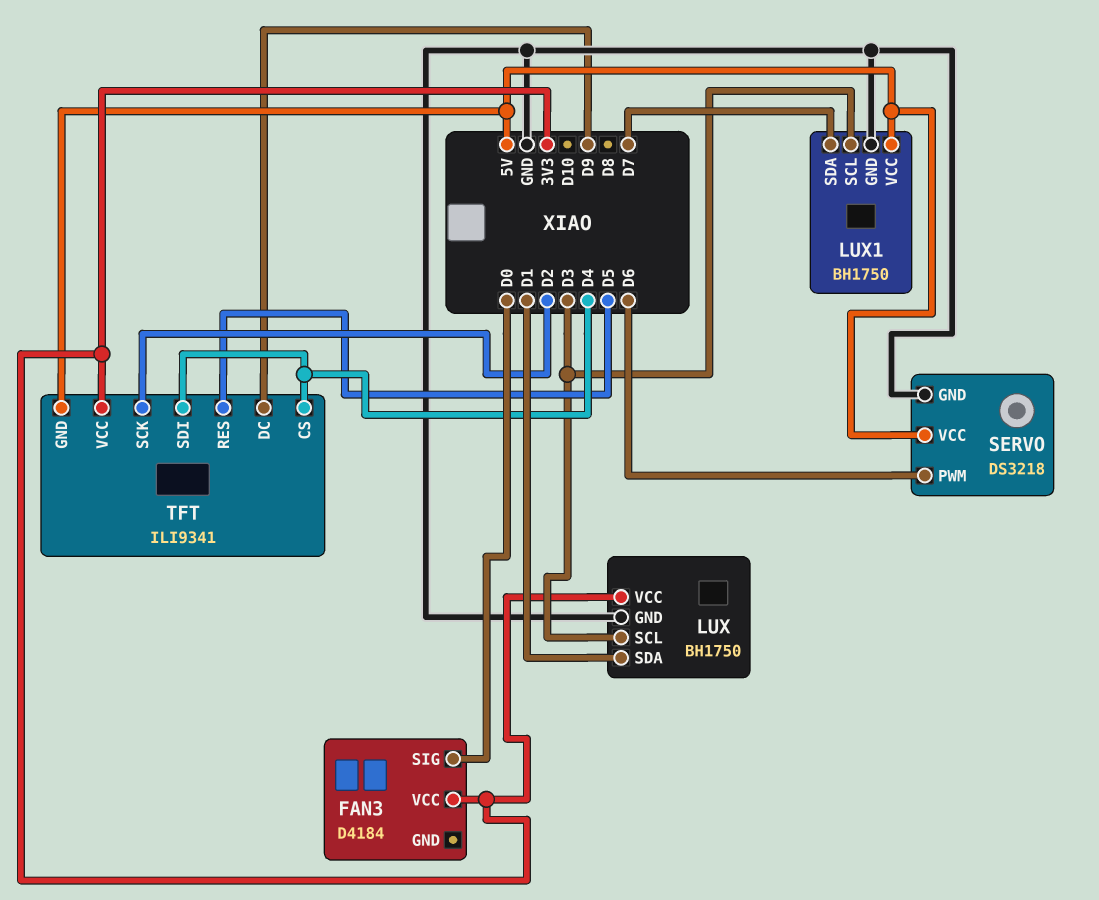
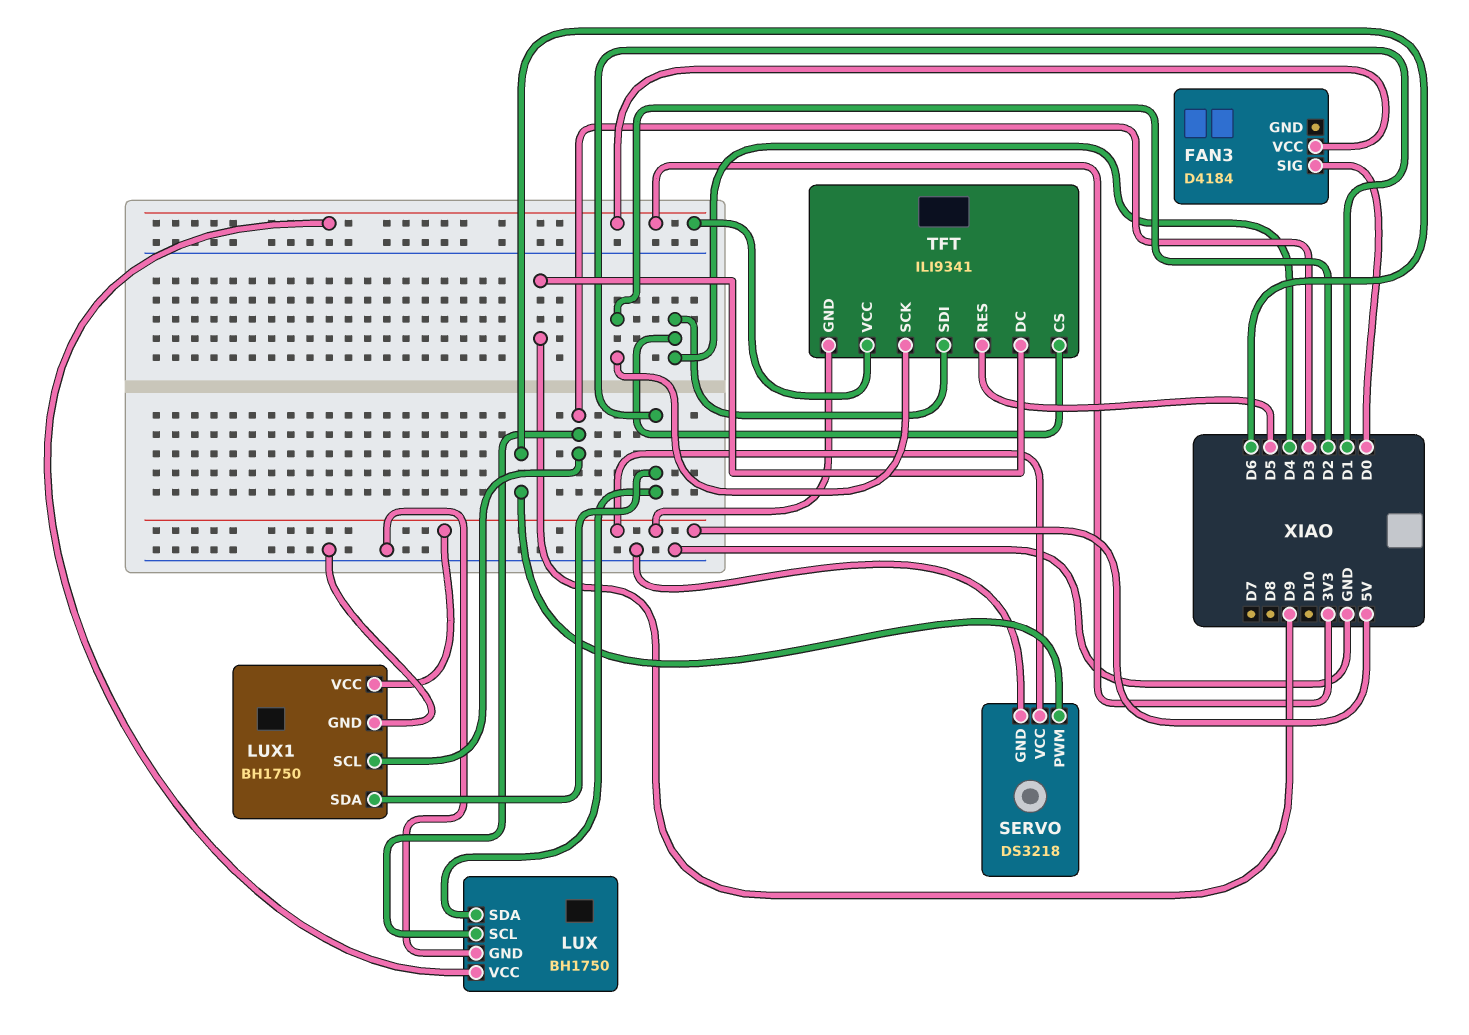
LUX1 pin SDA: D7 -> D1

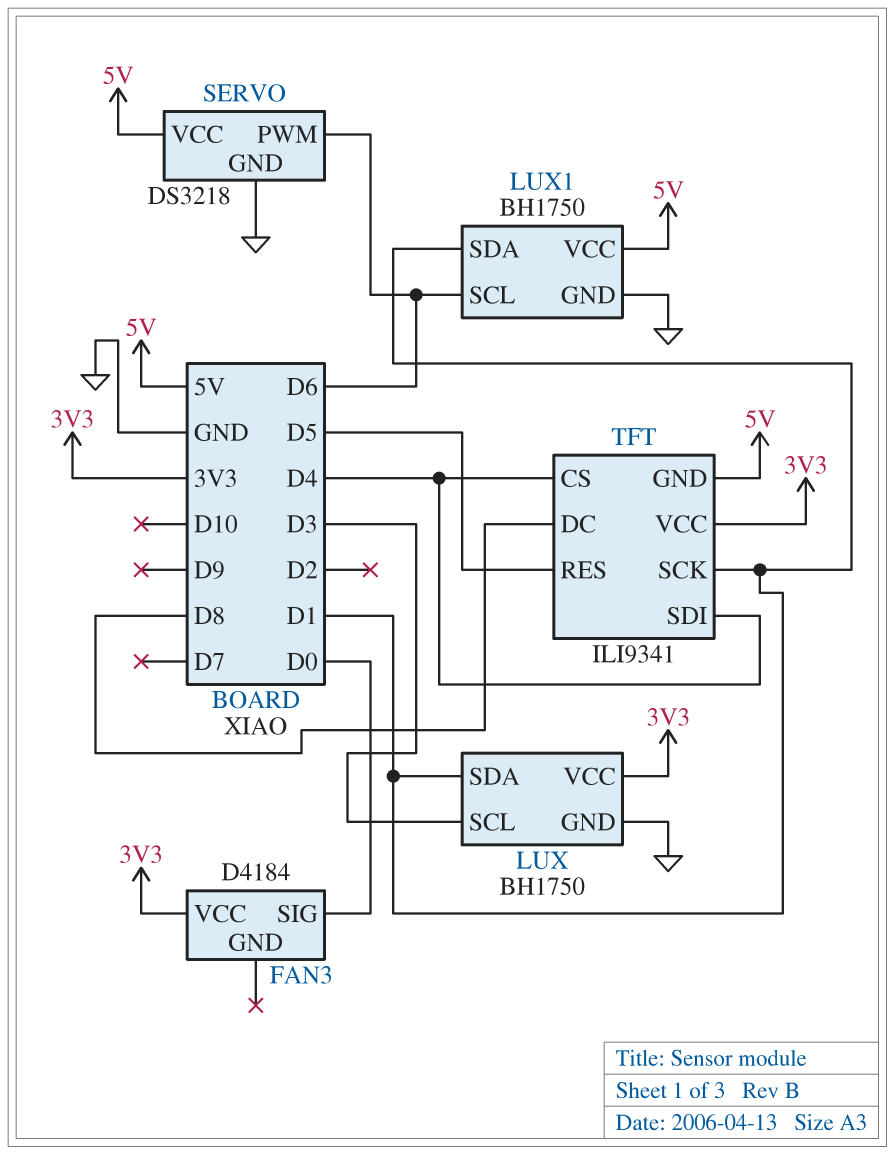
LUX1 pin SCL: D3 -> D6
TFT pin DC: D9 -> D8
TFT pin SCK: D2 -> D1

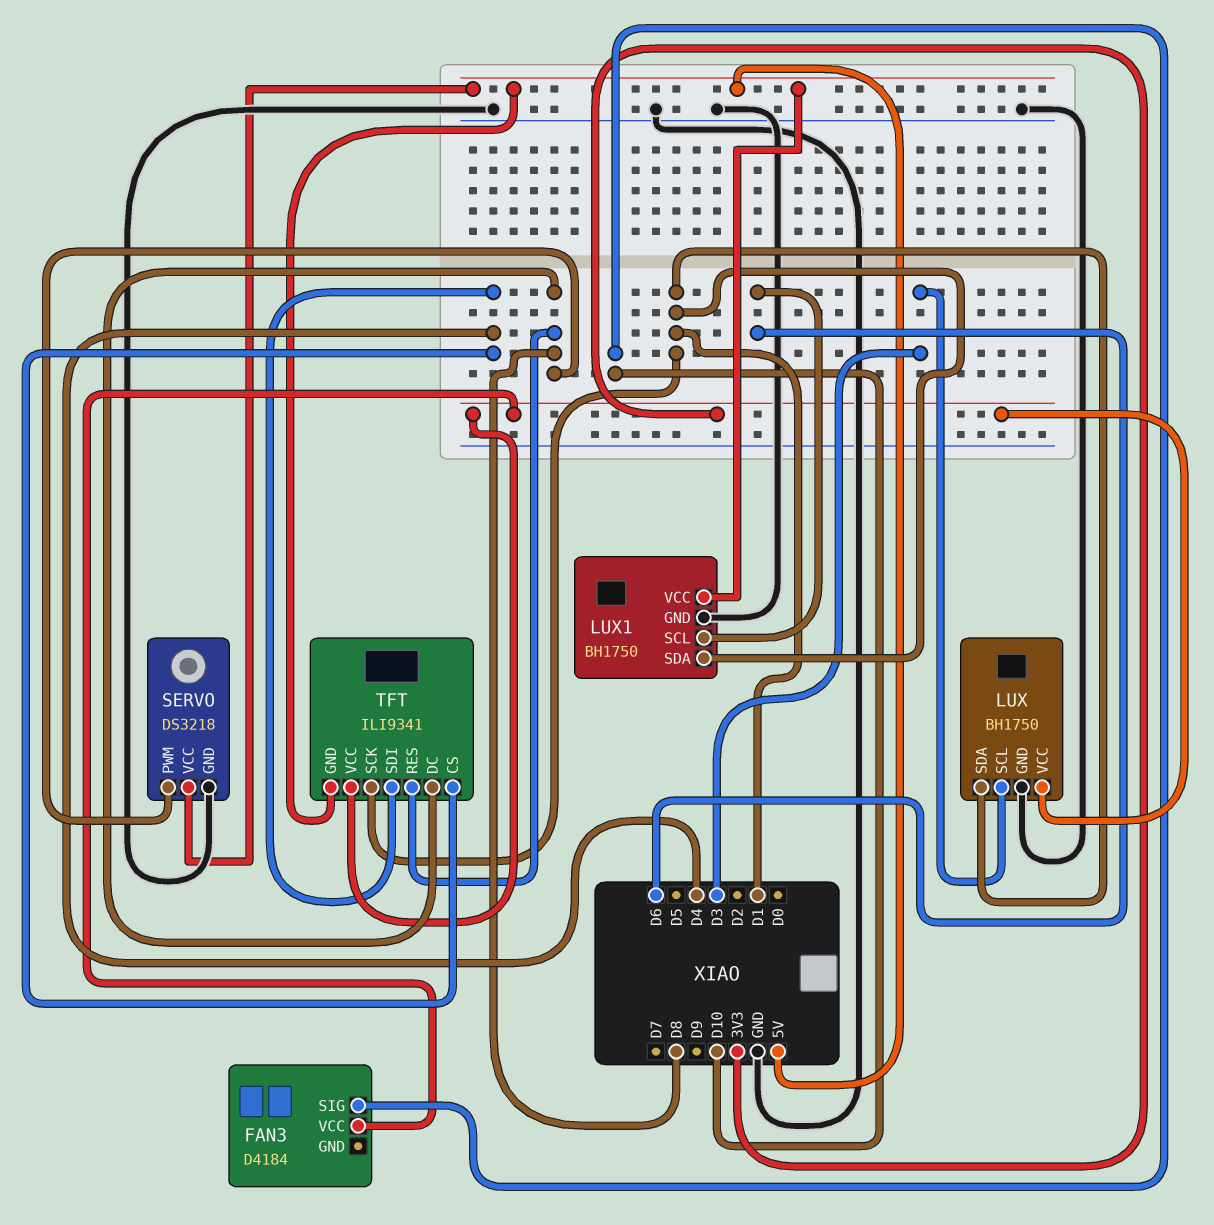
FAN3 pin SIG: D0 -> D10
SERVO pin PWM: D6 -> D8
TFT pin RES: D5 -> D8

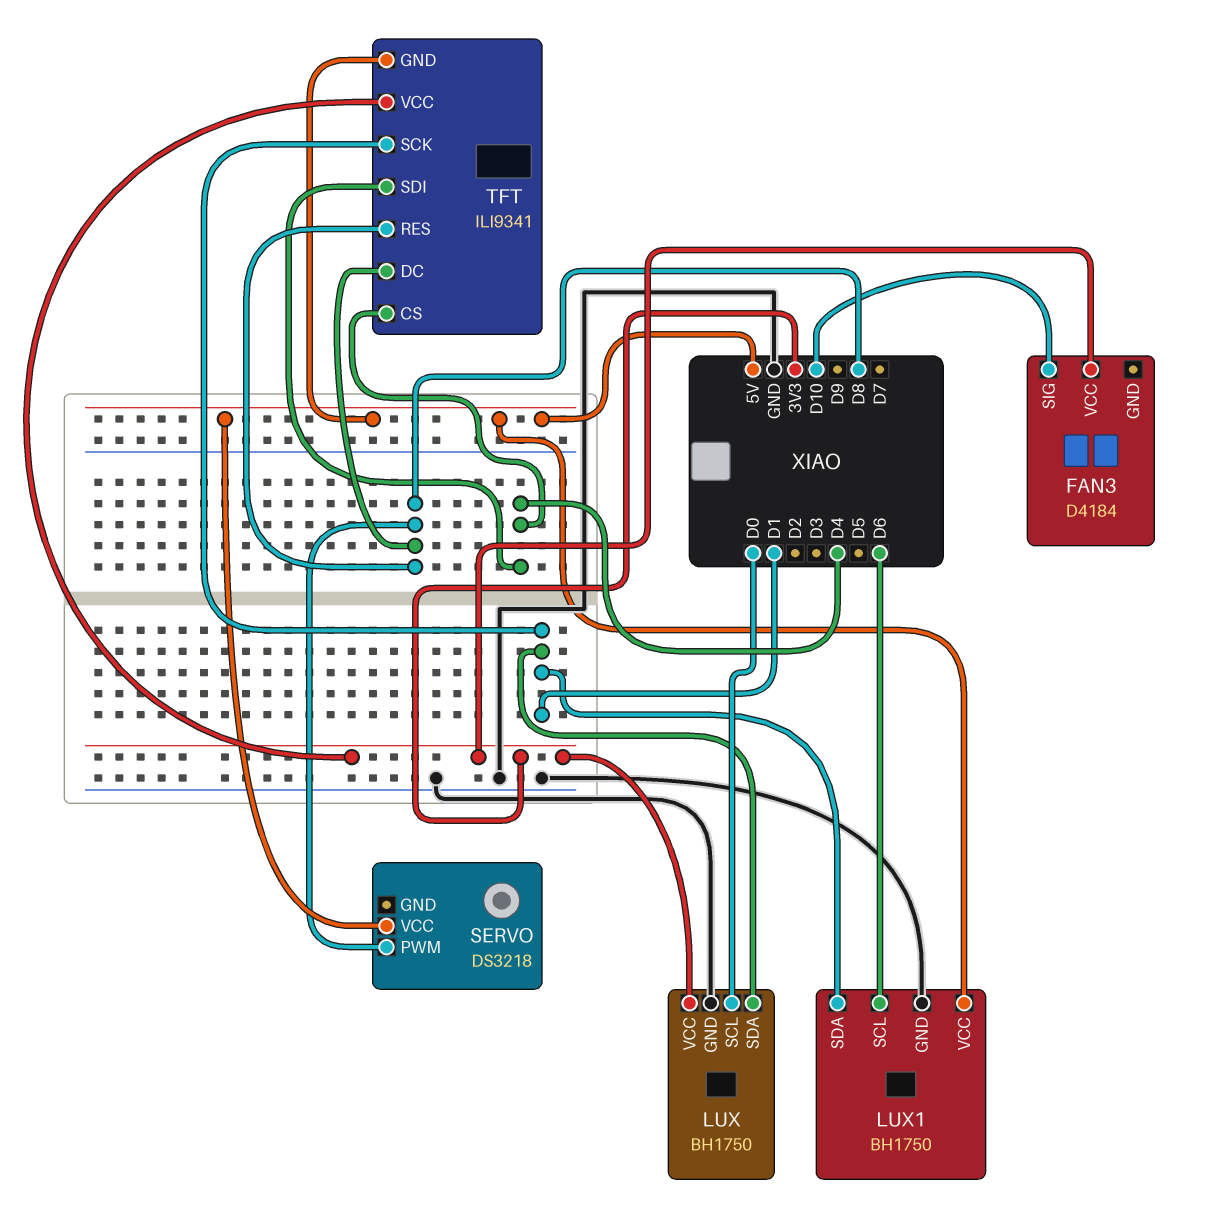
LUX pin SCL: D3 -> D0
SERVO pin GND: GND -> none

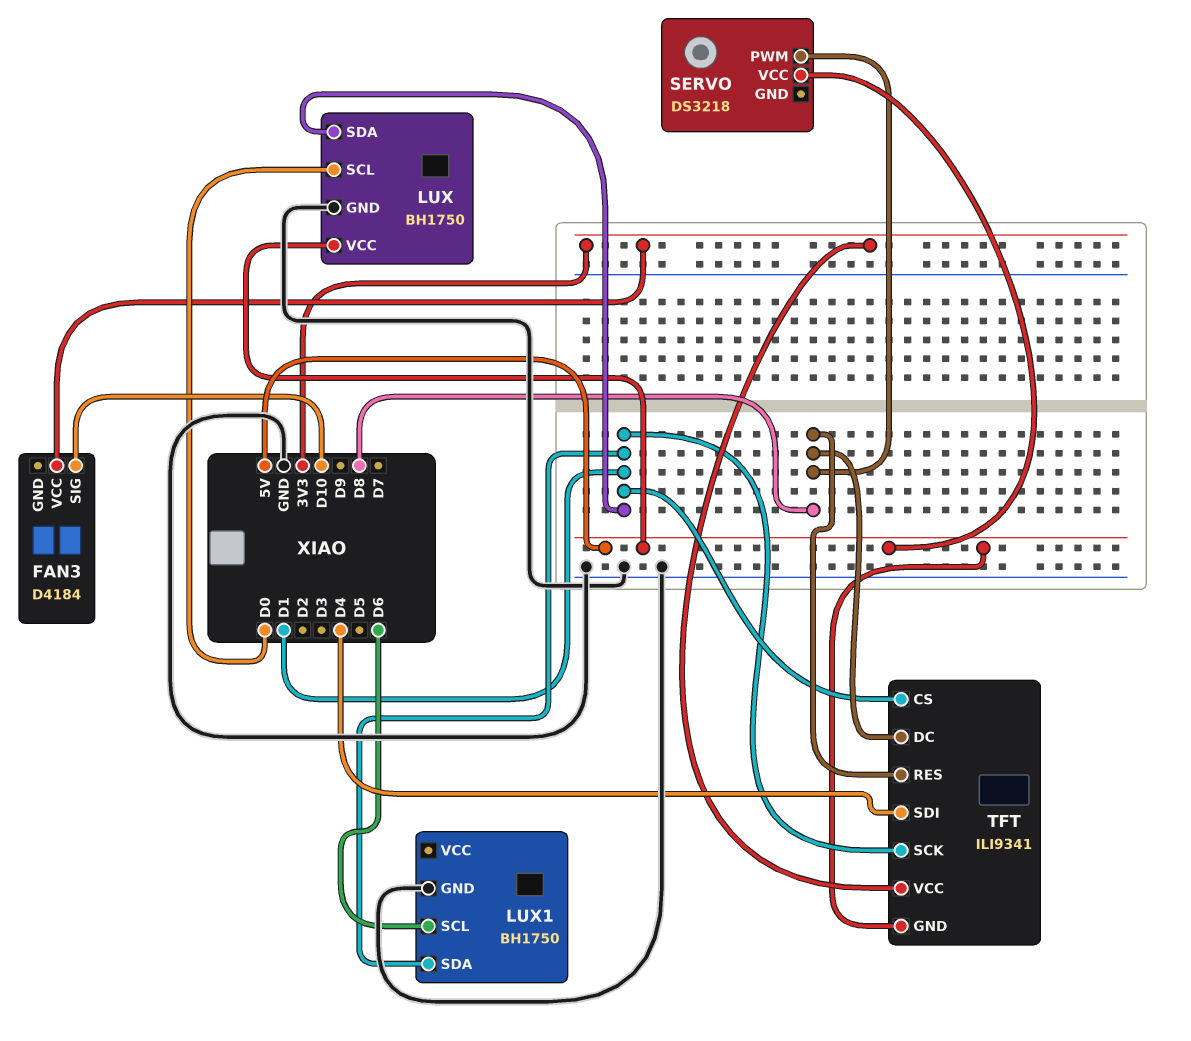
LUX pin VCC: 3V3 -> 5V
LUX1 pin VCC: 5V -> none
TFT pin CS: D4 -> D1

